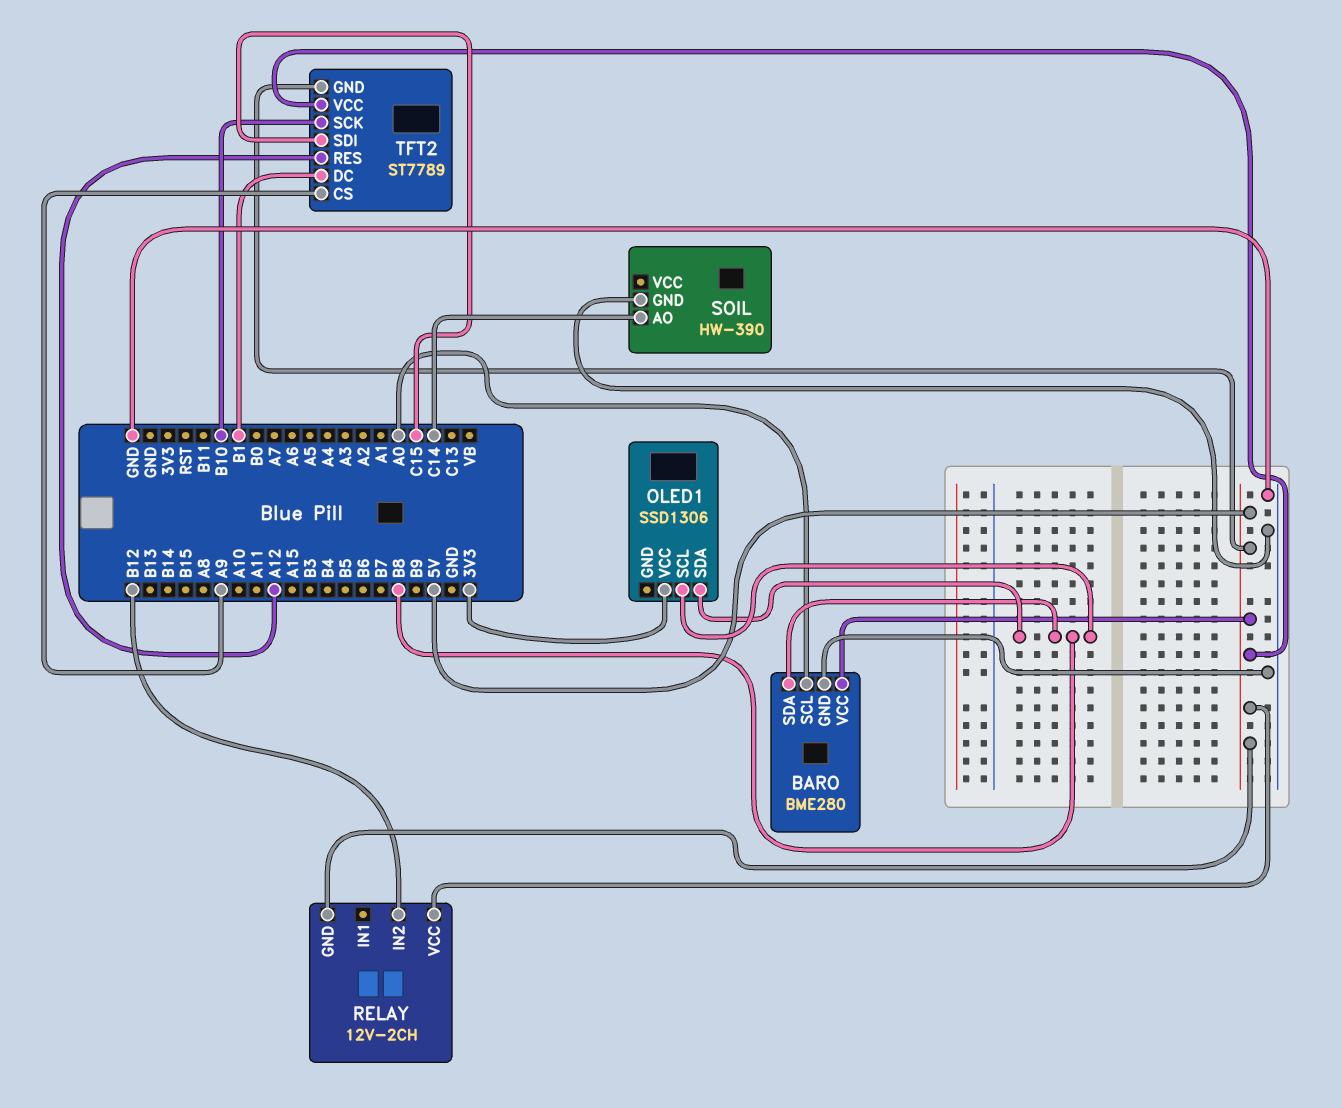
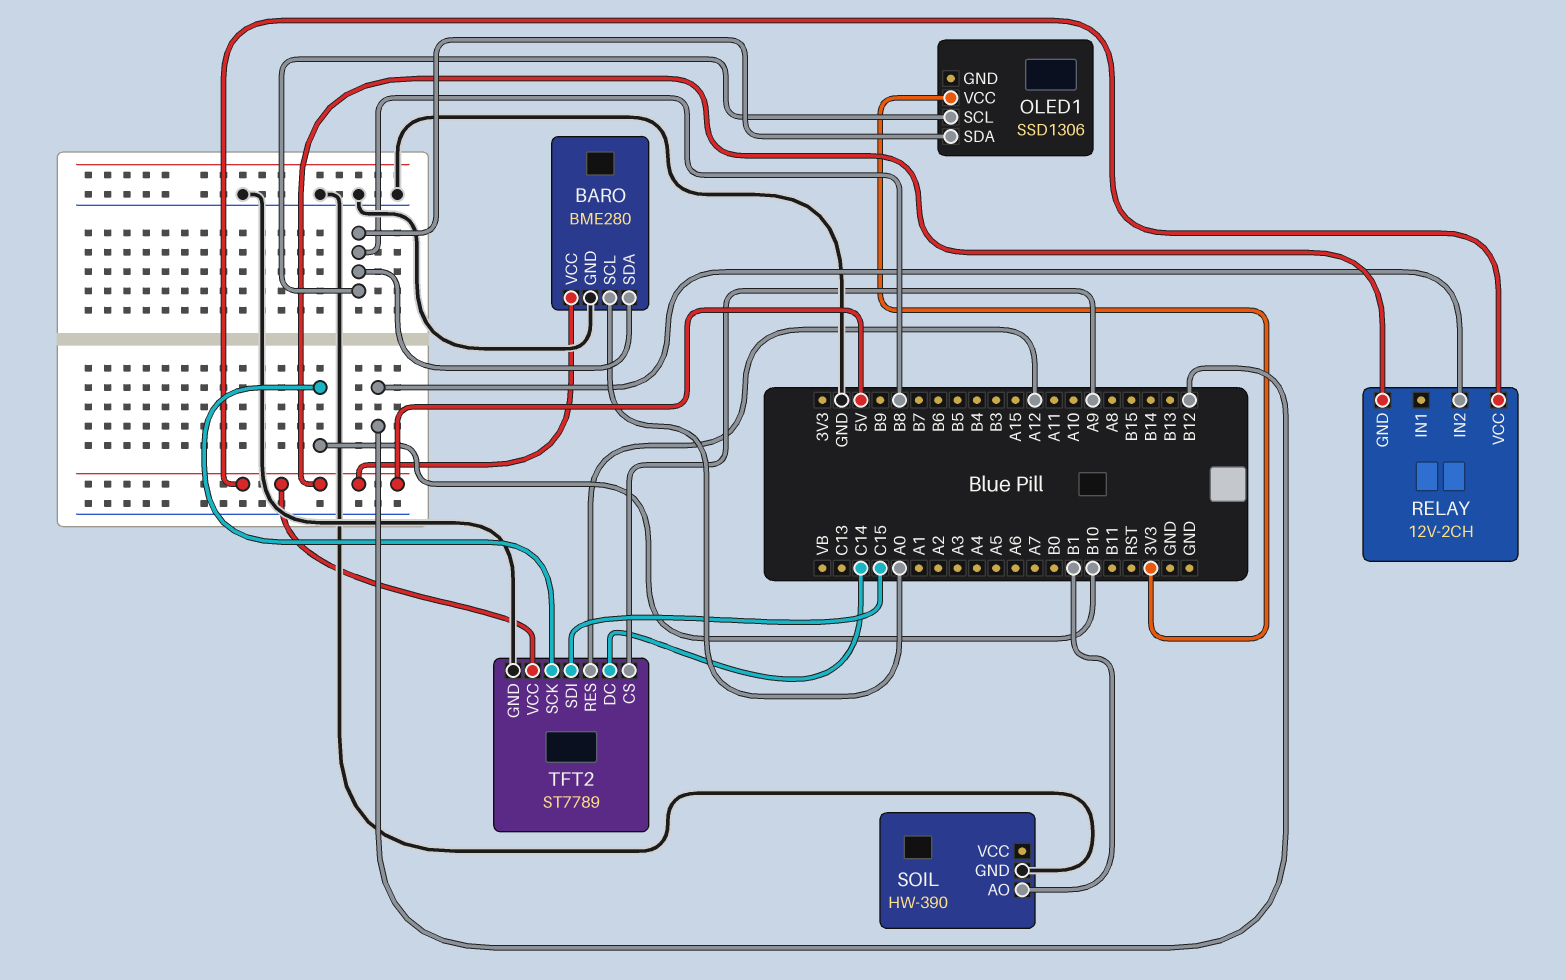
SOIL pin AO: C14 -> B1
TFT2 pin DC: B1 -> C14
TFT2 pin GND: 5V -> GND

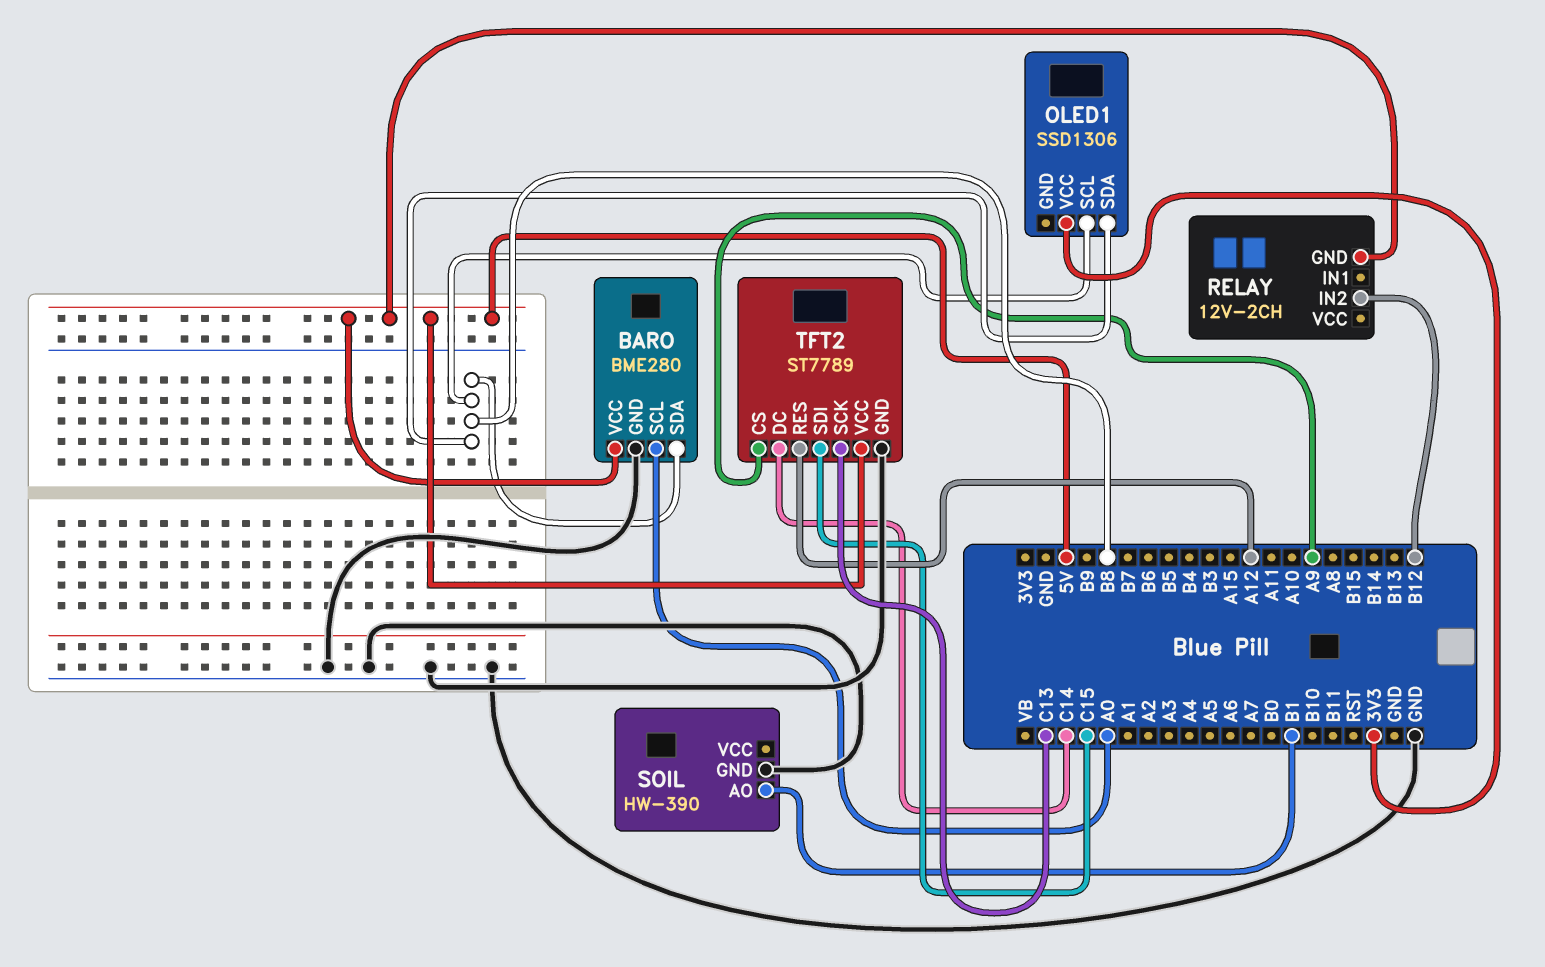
RELAY pin VCC: 5V -> none
TFT2 pin SCK: B10 -> C13

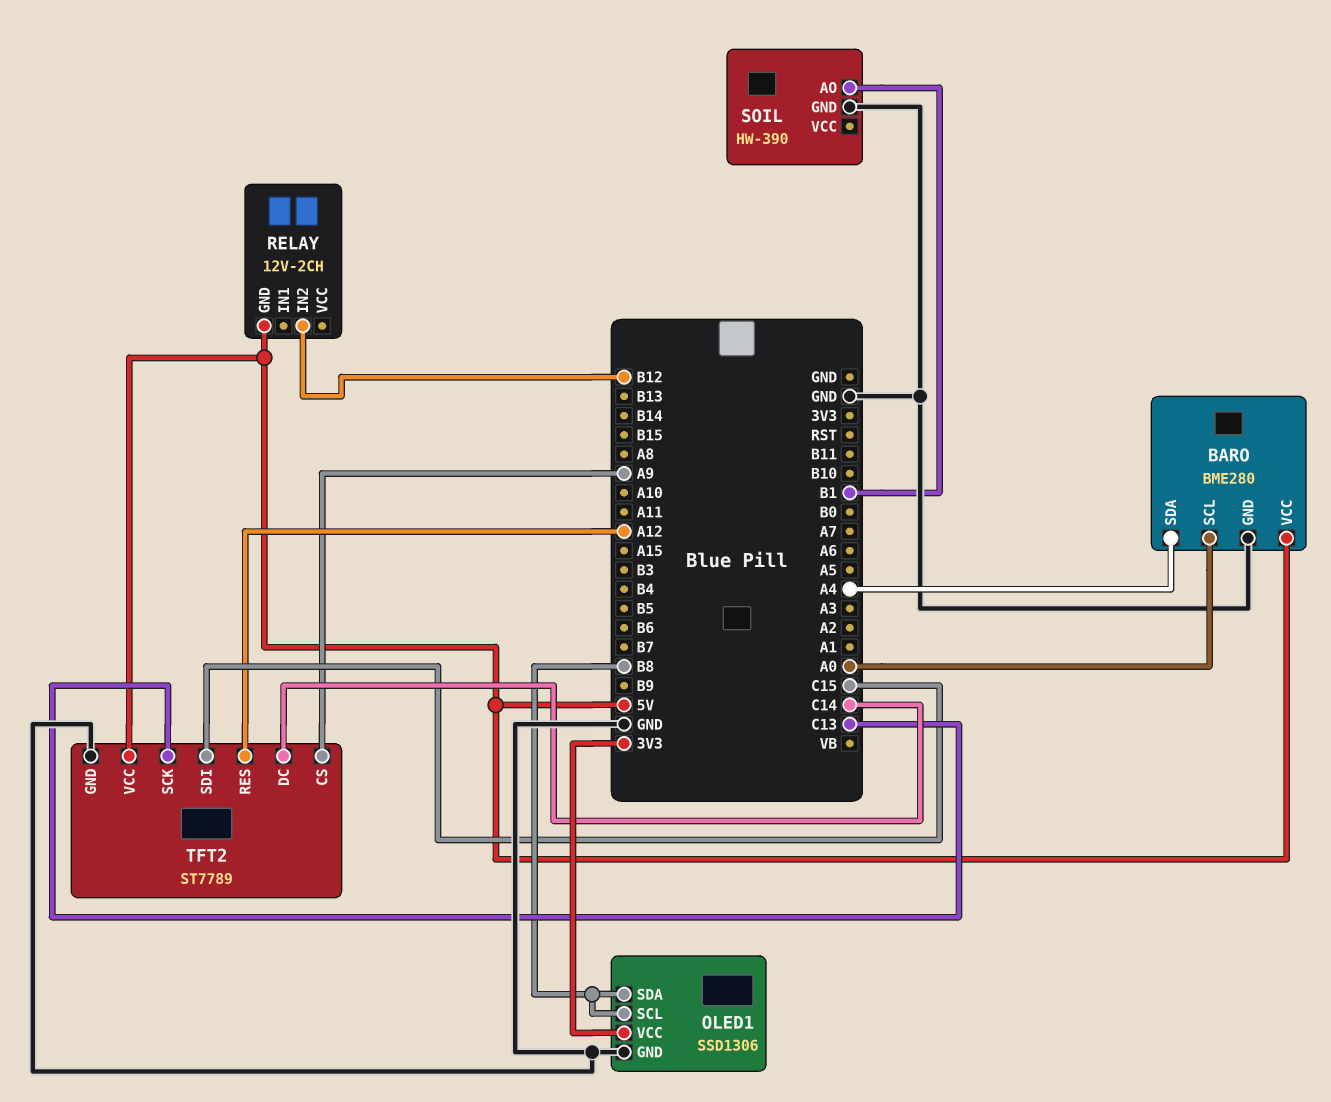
BARO pin SDA: B8 -> A4
OLED1 pin GND: none -> GND

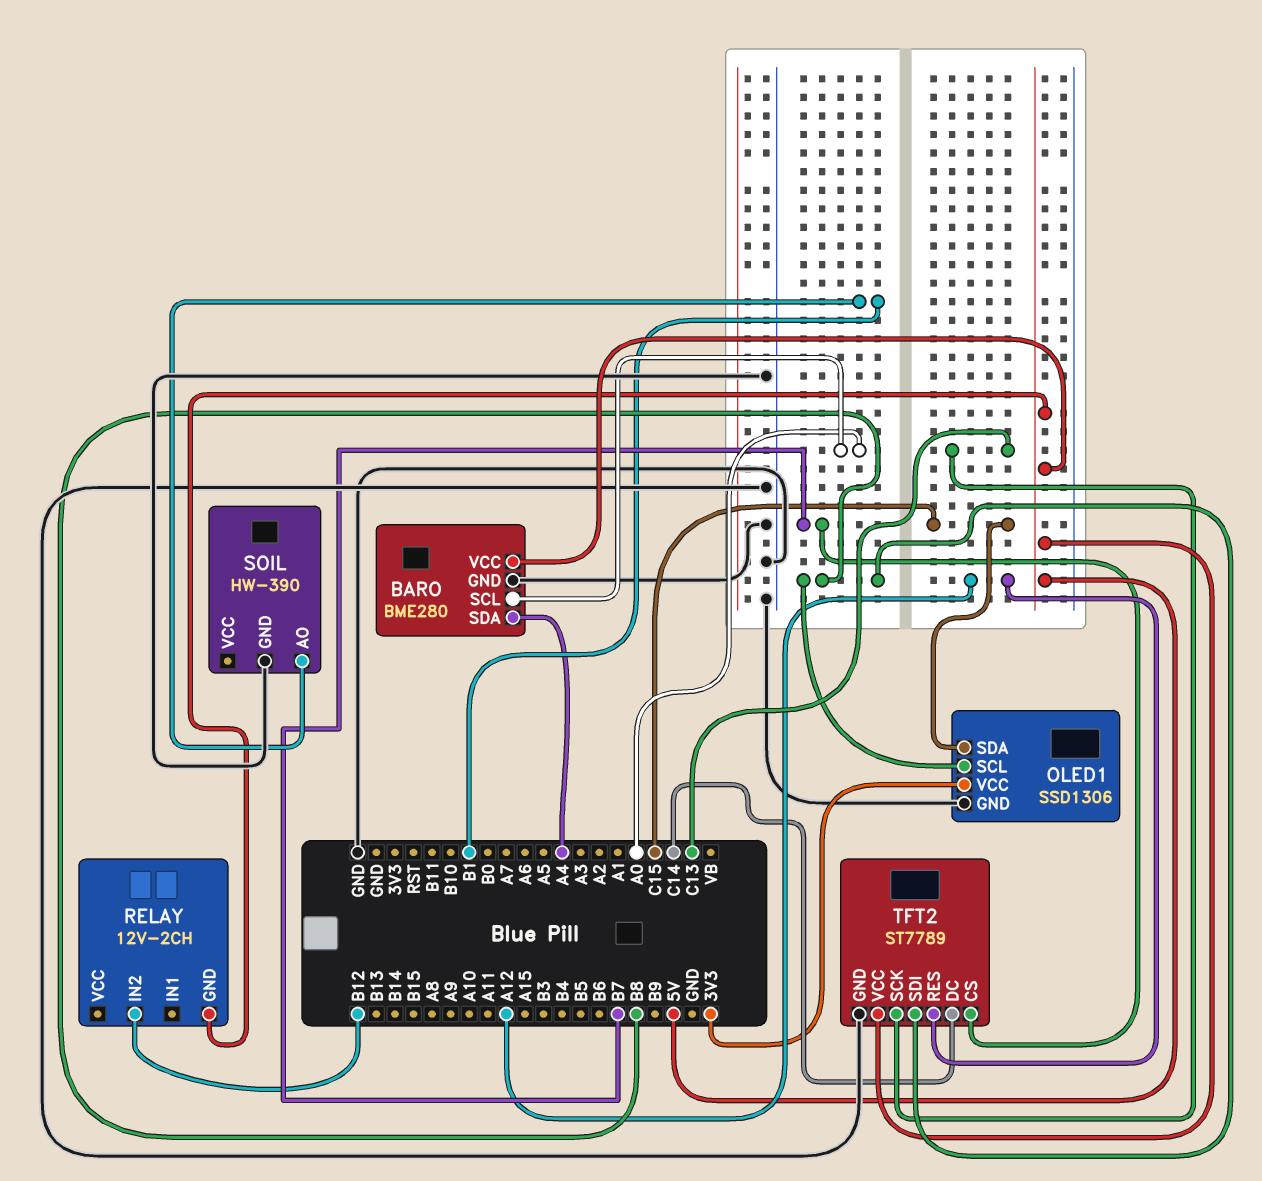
OLED1 pin SDA: B8 -> C15
TFT2 pin CS: A9 -> B7
TFT2 pin SDI: C15 -> B8

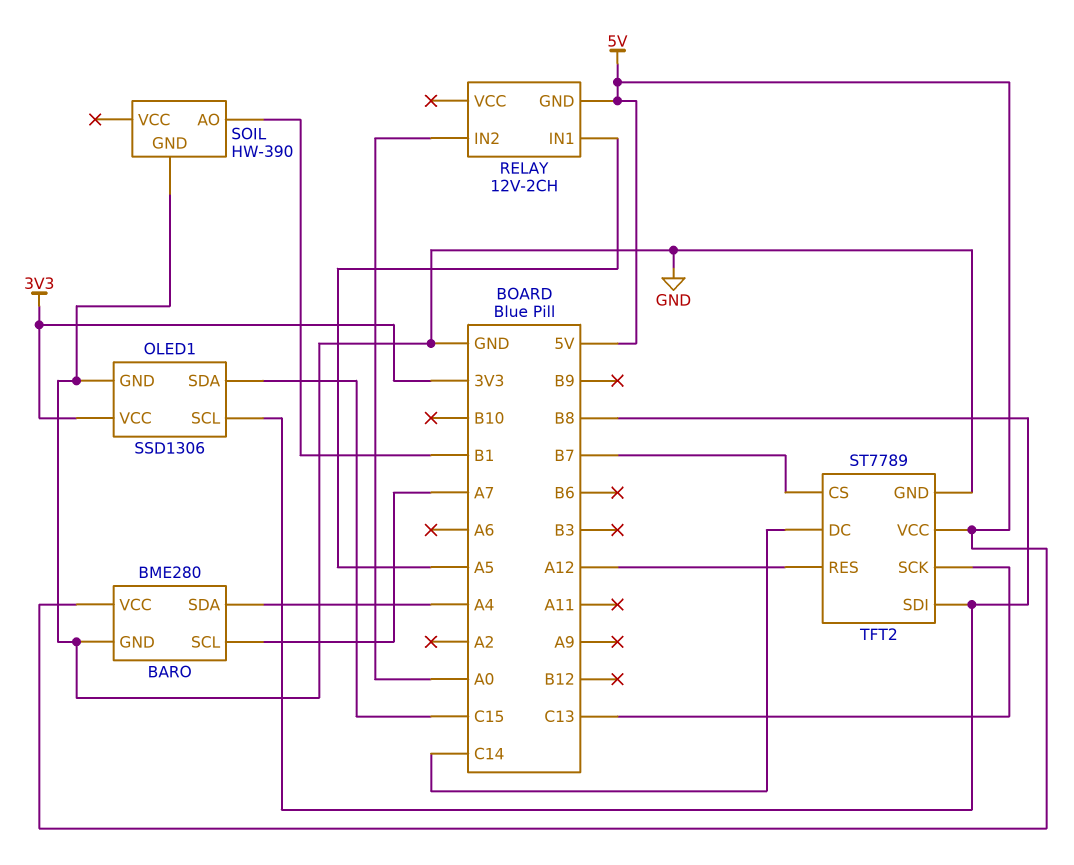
BARO pin SCL: A0 -> A7
RELAY pin IN1: none -> A5
RELAY pin IN2: B12 -> A0

